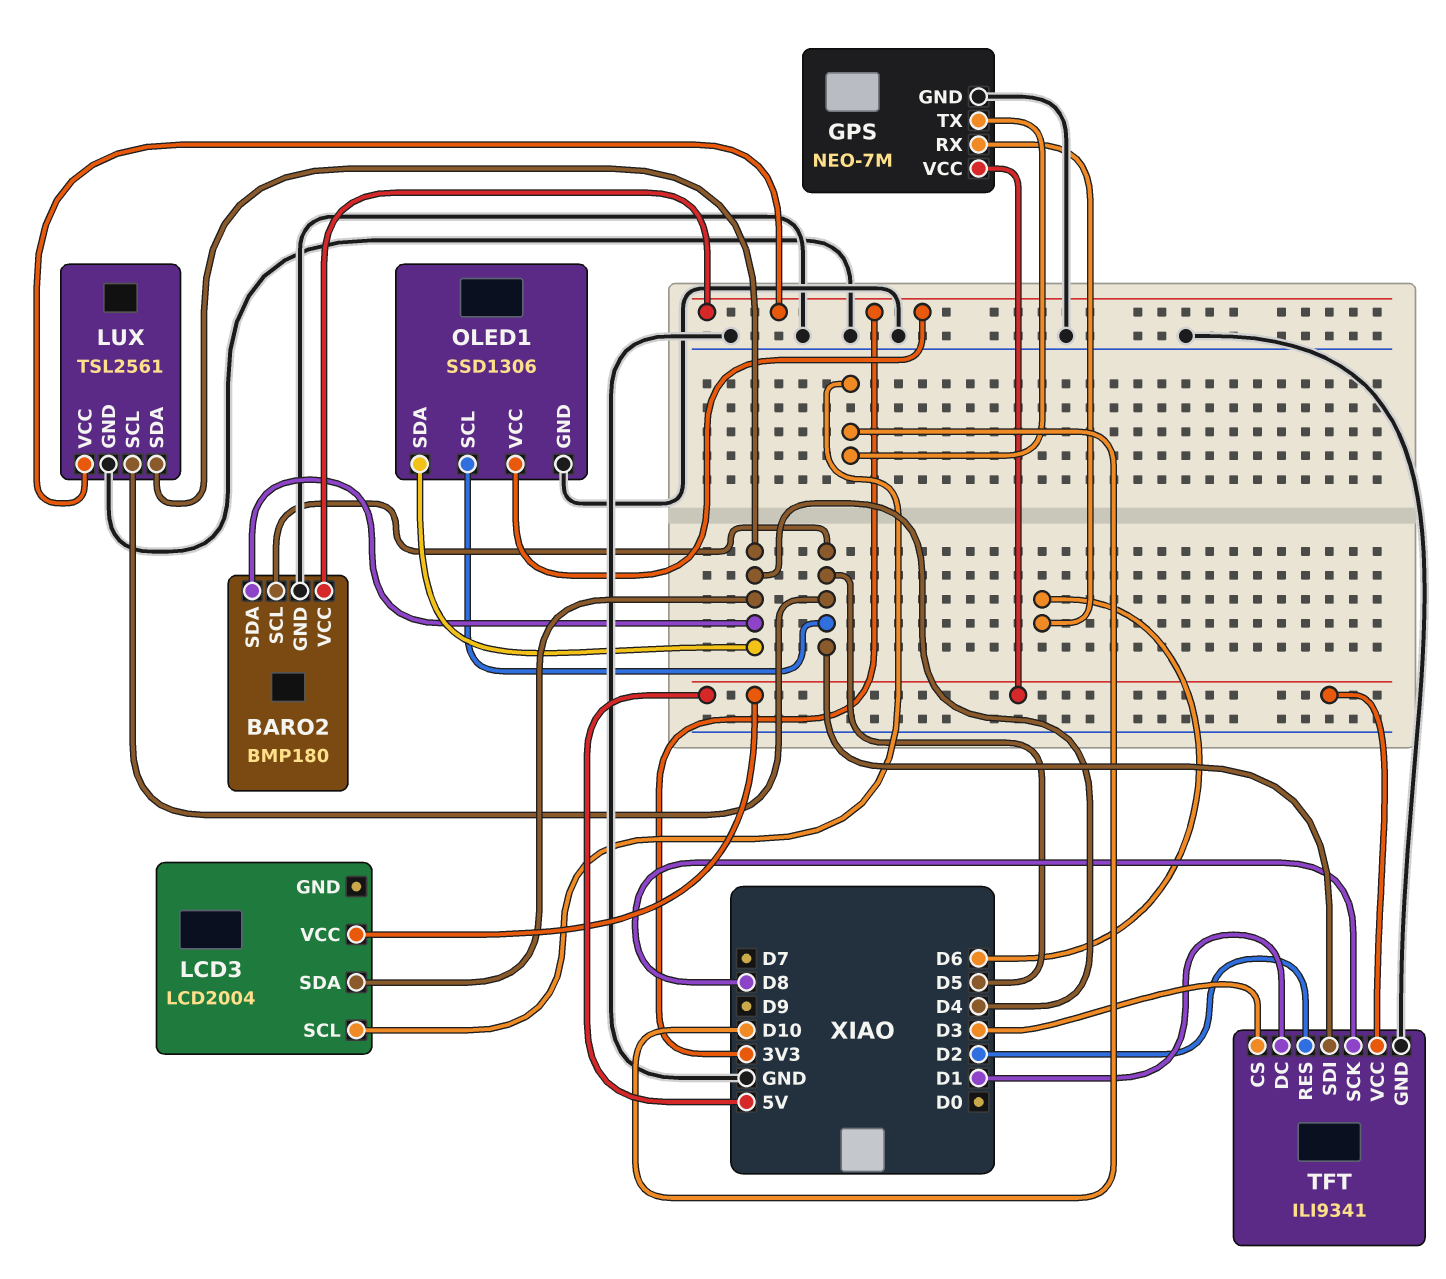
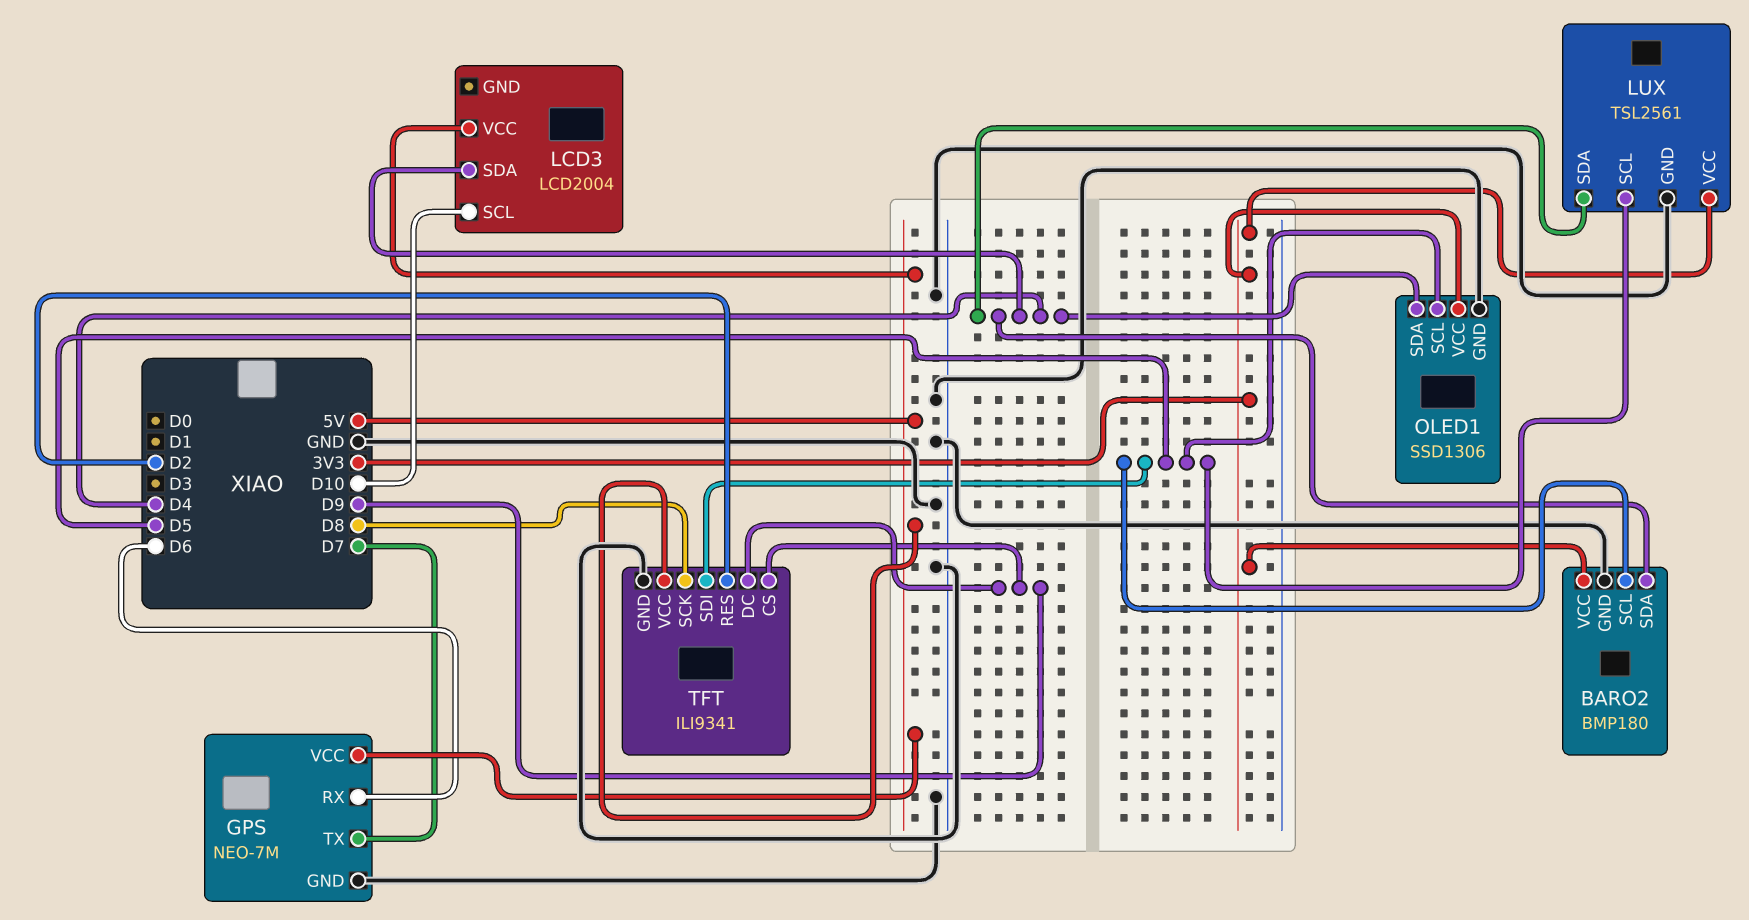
GPS pin TX: D10 -> D7
TFT pin CS: D3 -> D9
TFT pin DC: D1 -> D9

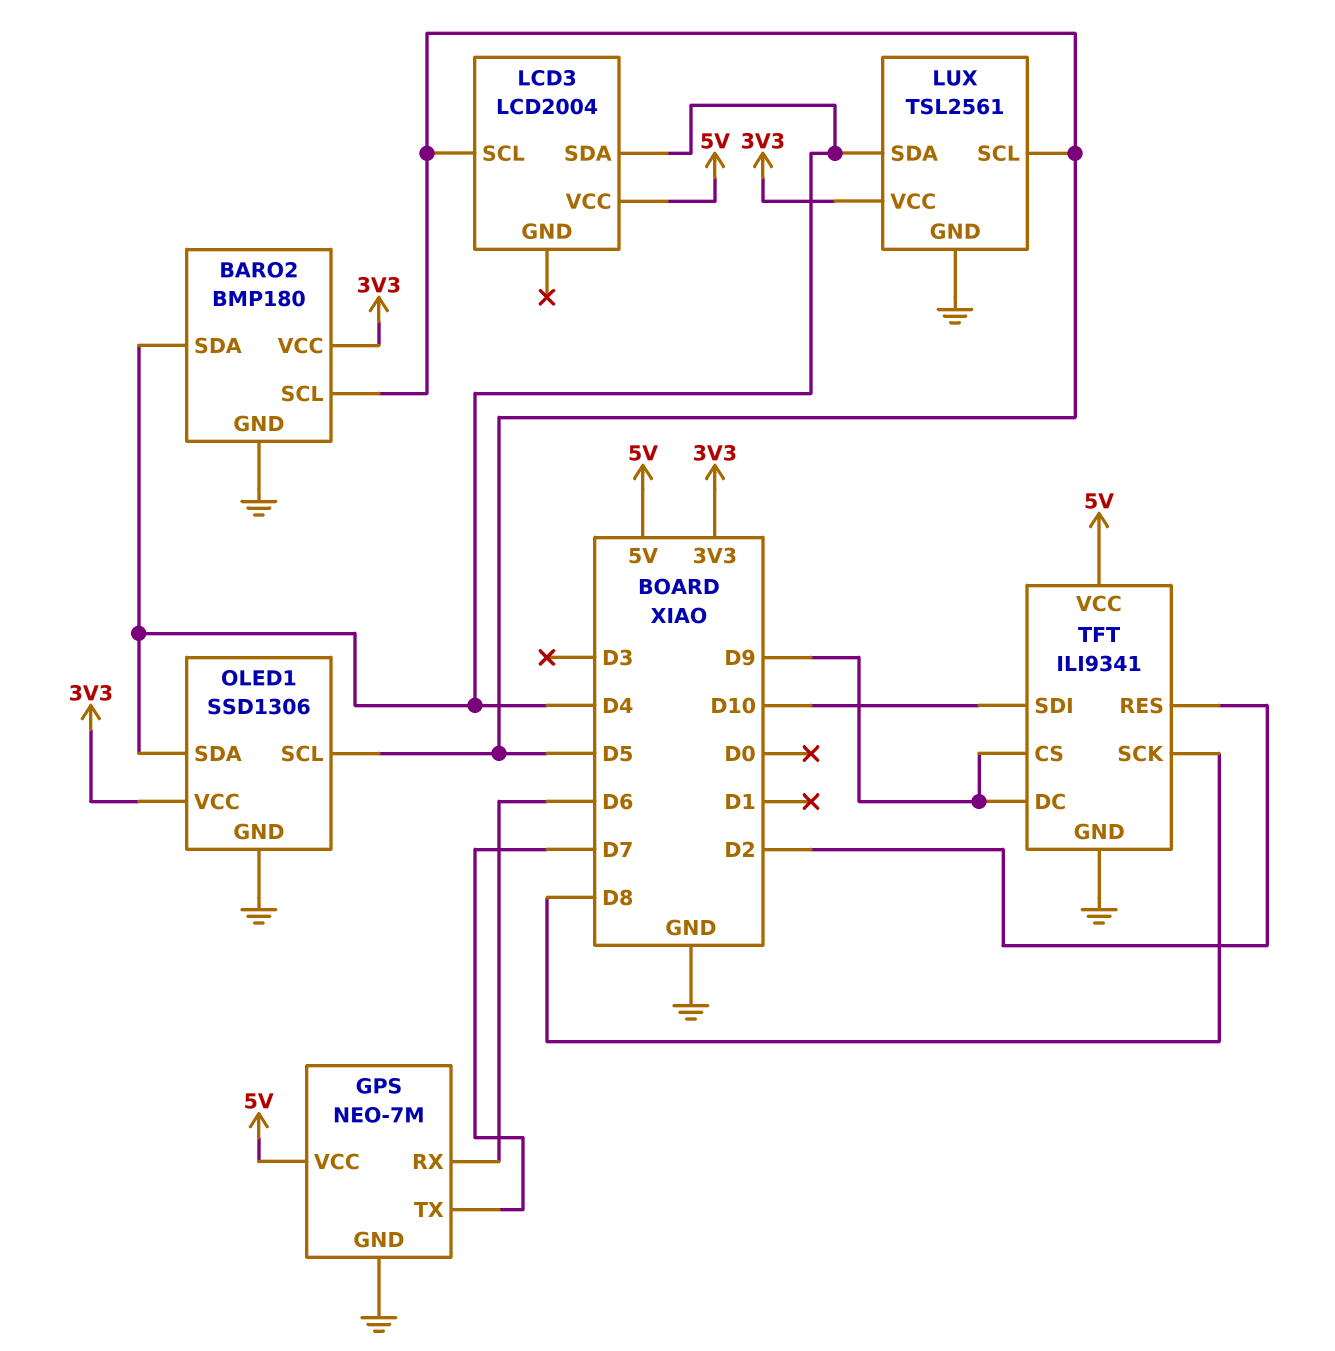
LCD3 pin SCL: D10 -> D5
TFT pin SDI: D5 -> D10

